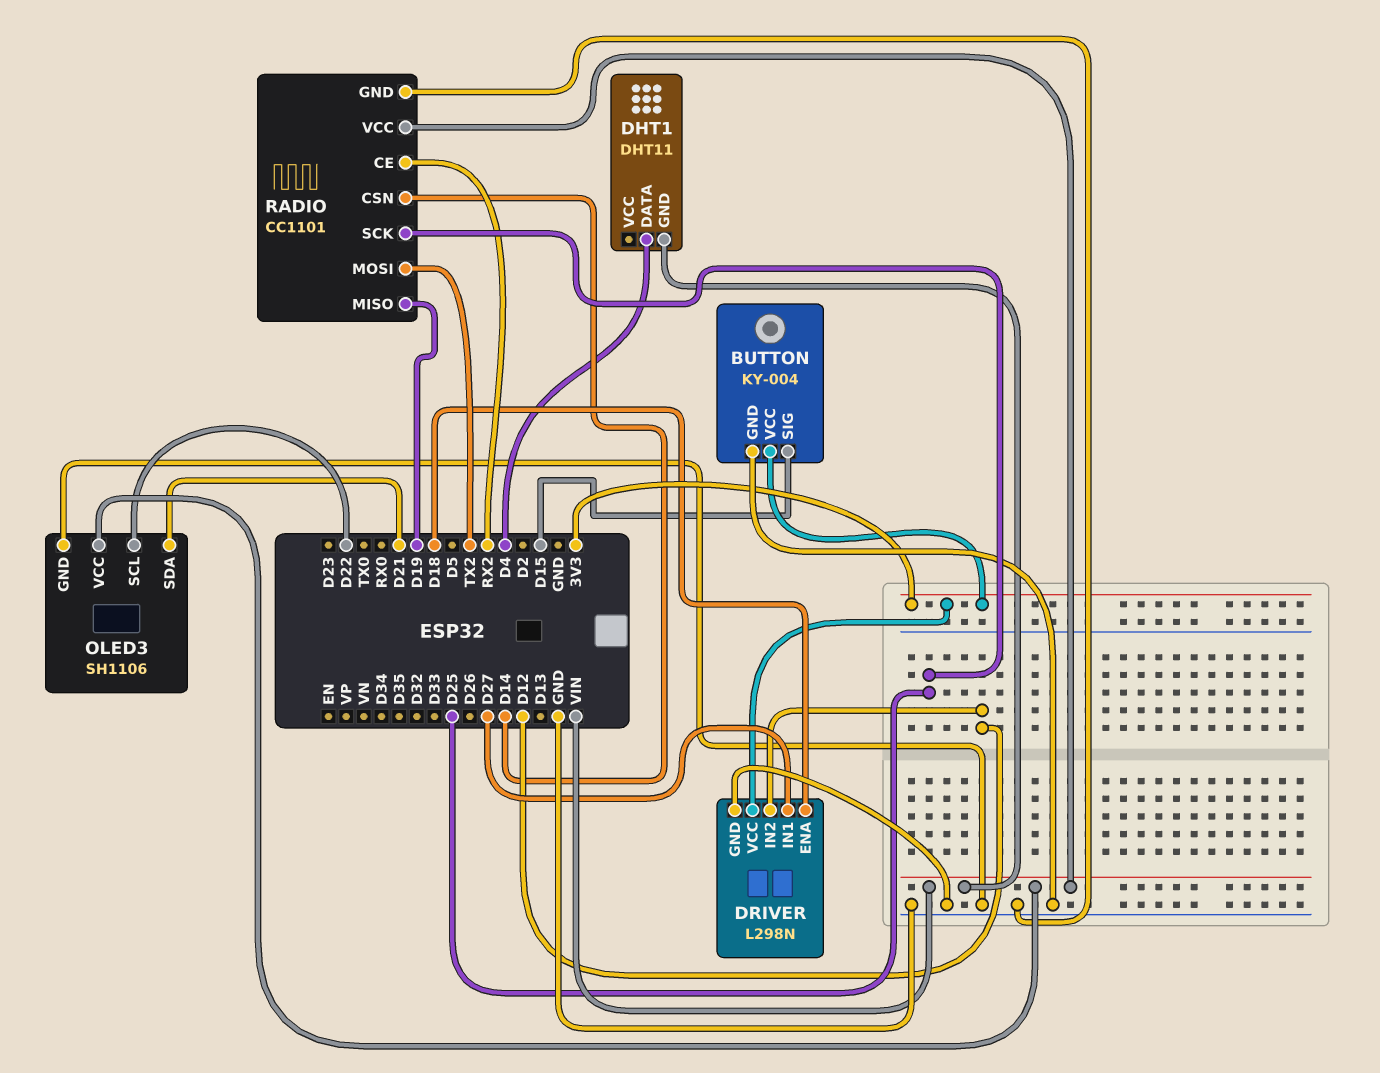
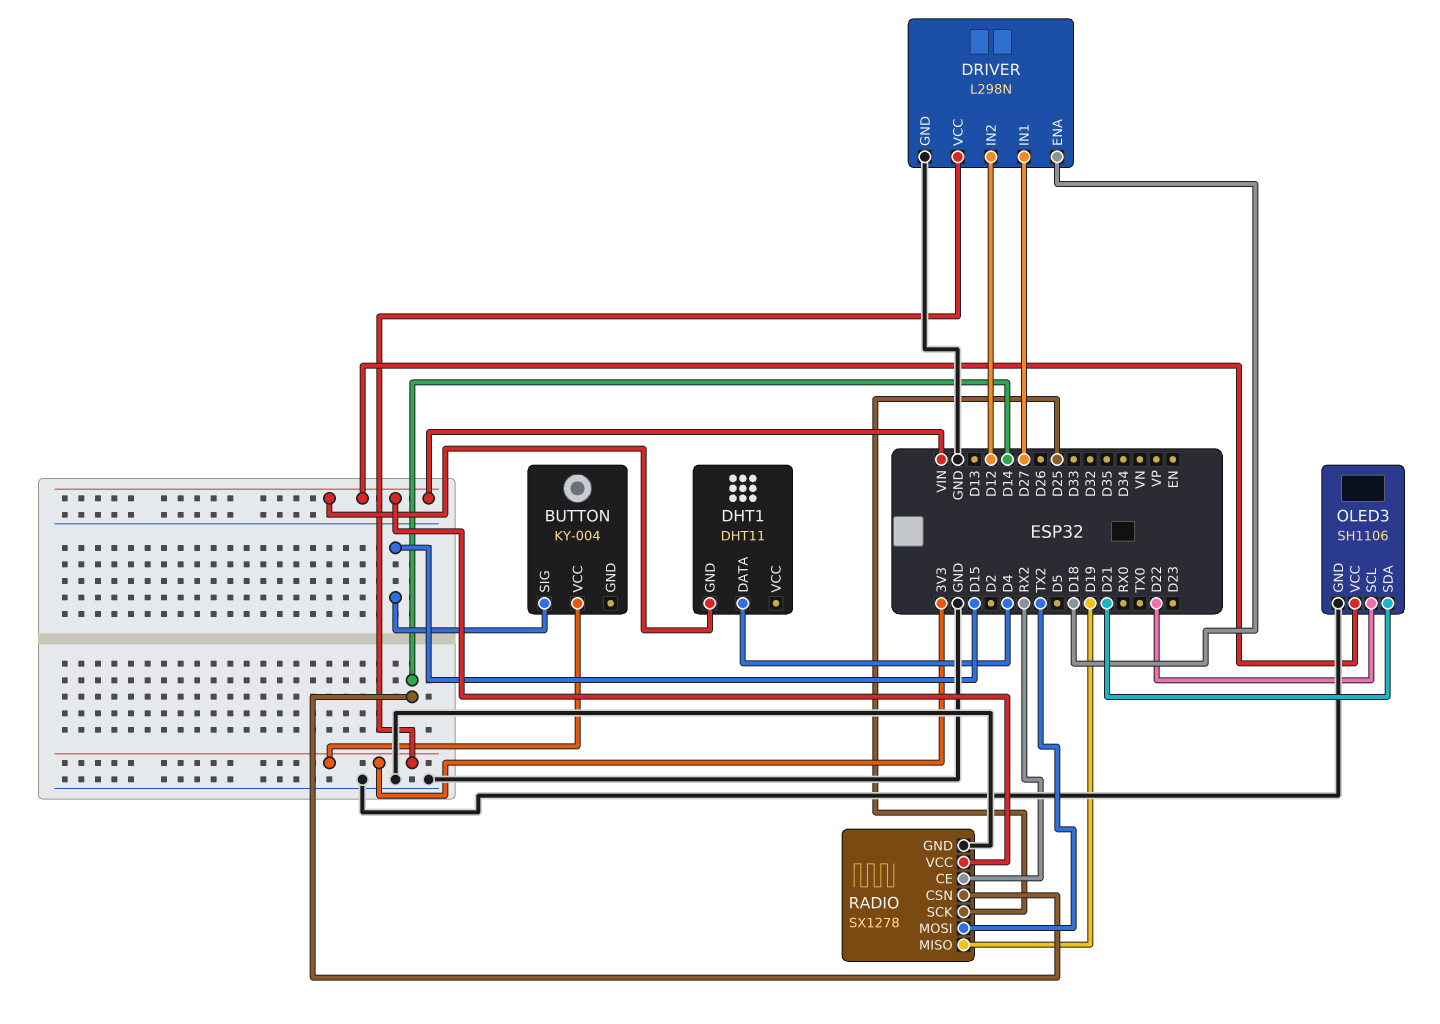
BUTTON pin GND: GND -> none
RADIO: CC1101 -> SX1278

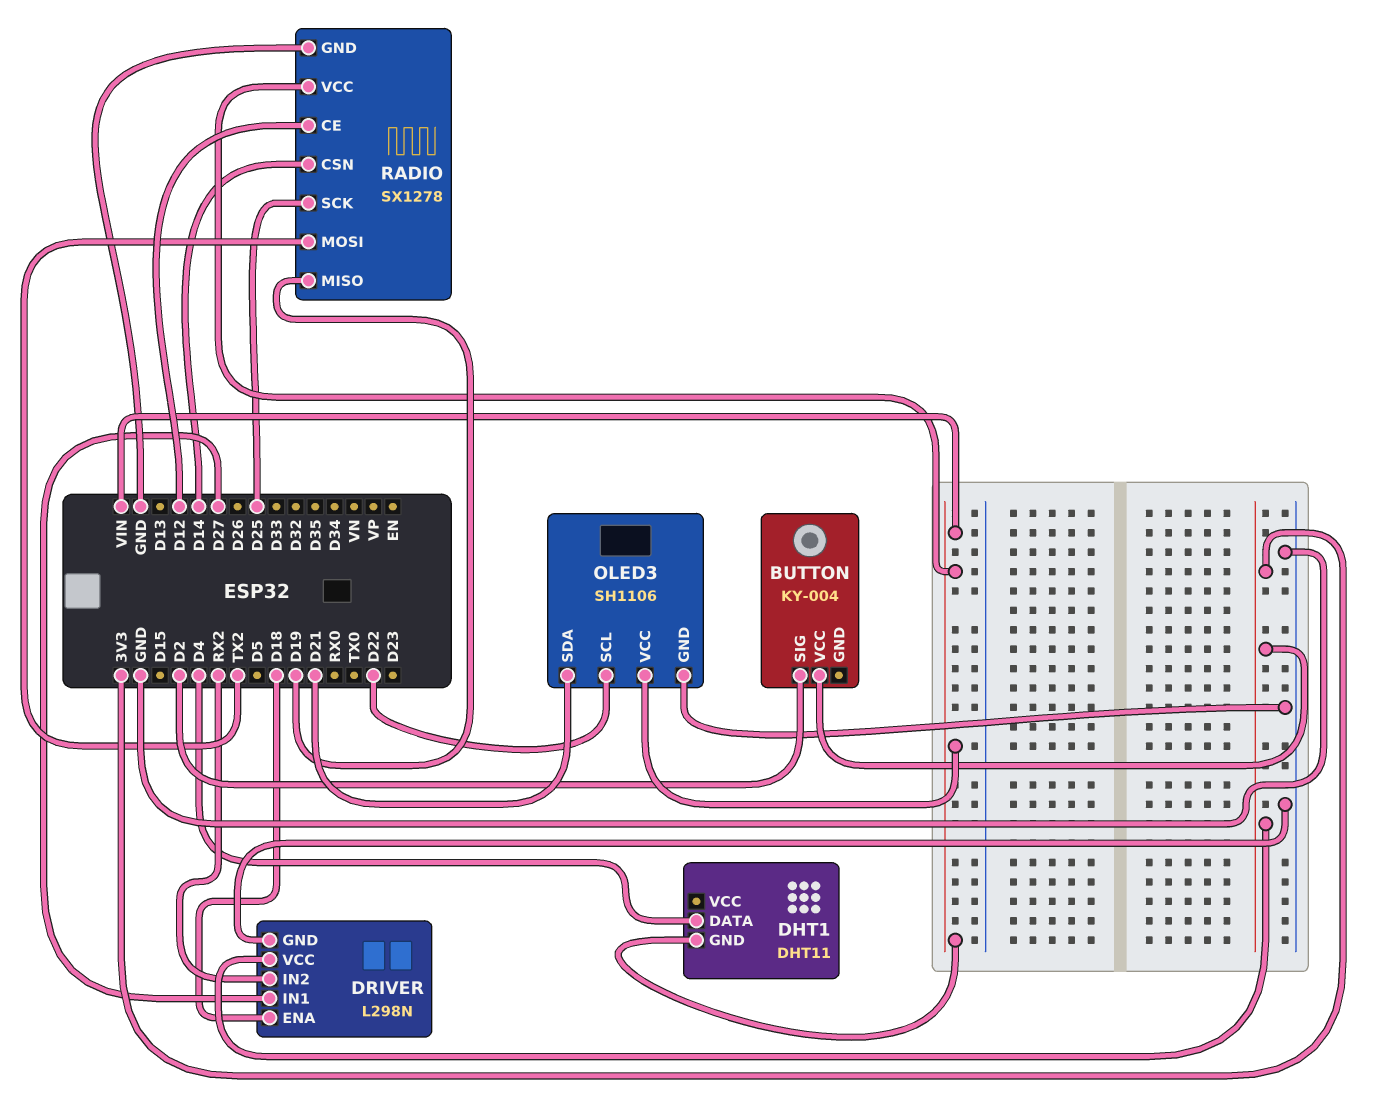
BUTTON pin SIG: D15 -> D2
DRIVER pin IN2: D12 -> RX2
RADIO pin CE: RX2 -> D12

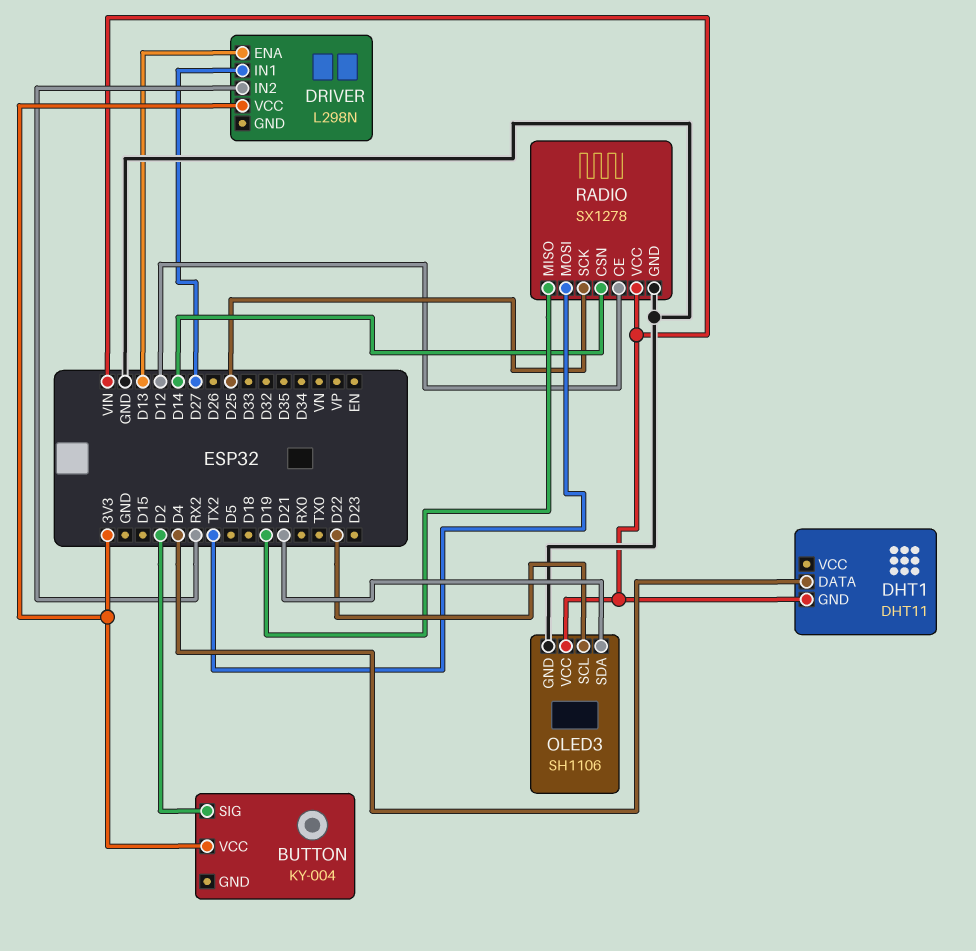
DRIVER pin ENA: D18 -> D13
DRIVER pin GND: GND -> none

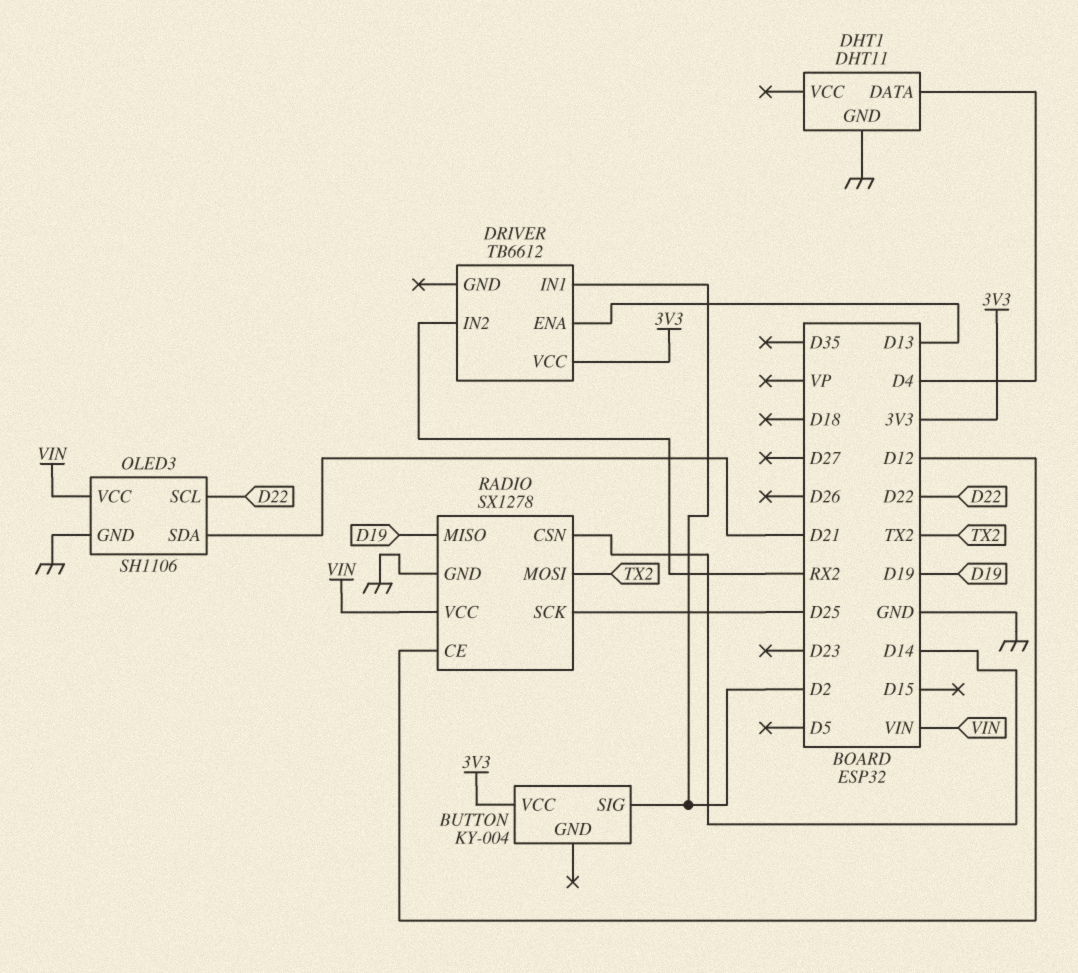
DHT1 pin GND: VIN -> GND
DRIVER: L298N -> TB6612
DRIVER pin IN1: D27 -> D2

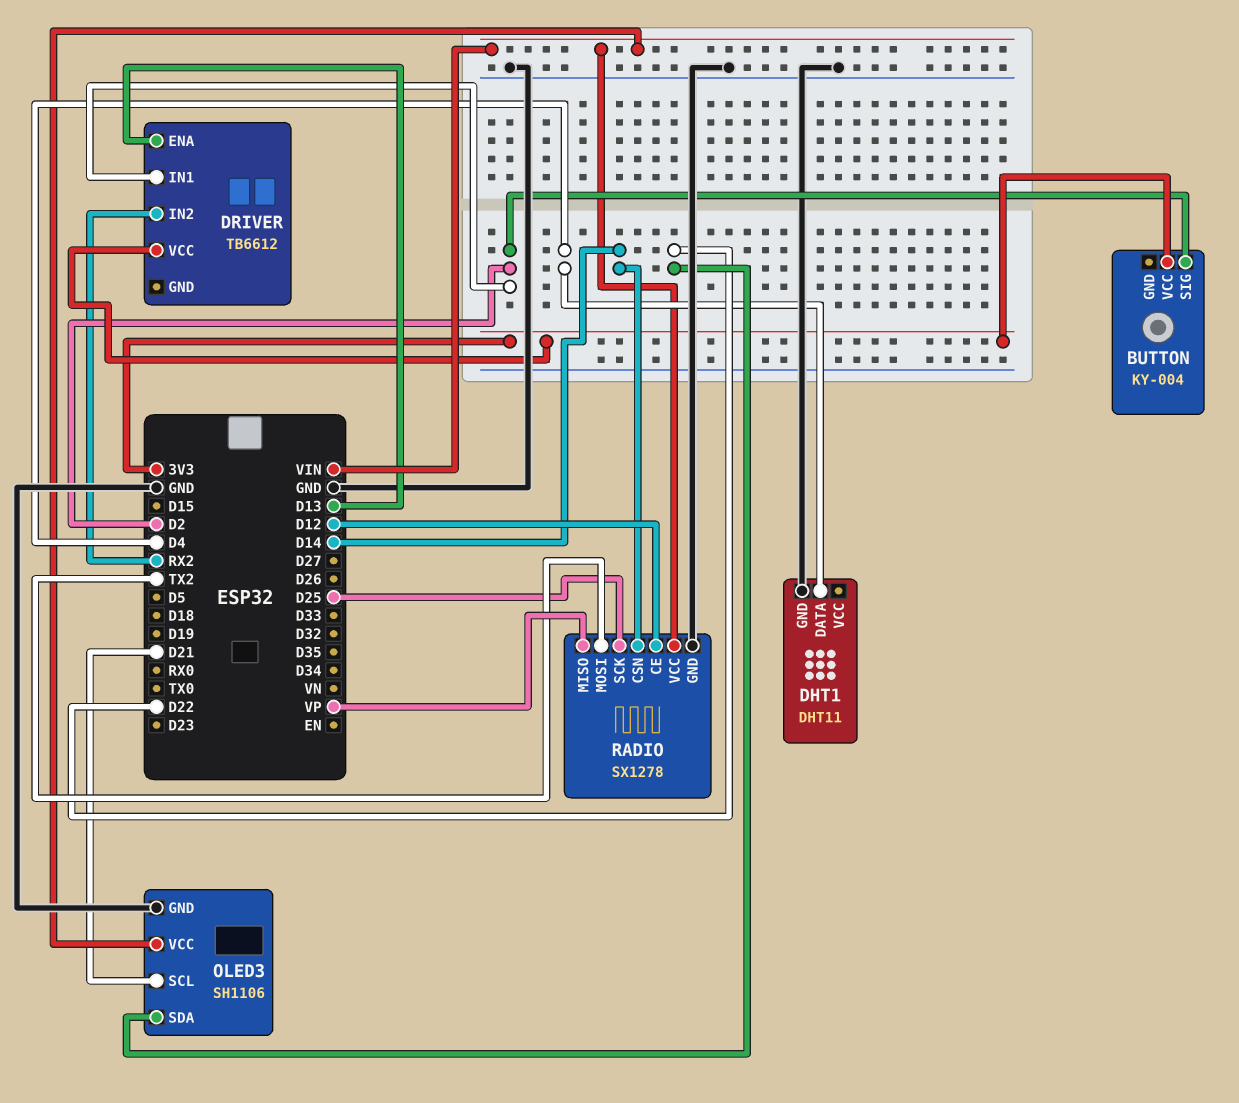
OLED3 pin SCL: D22 -> D21
OLED3 pin SDA: D21 -> D22
RADIO pin MISO: D19 -> VP

